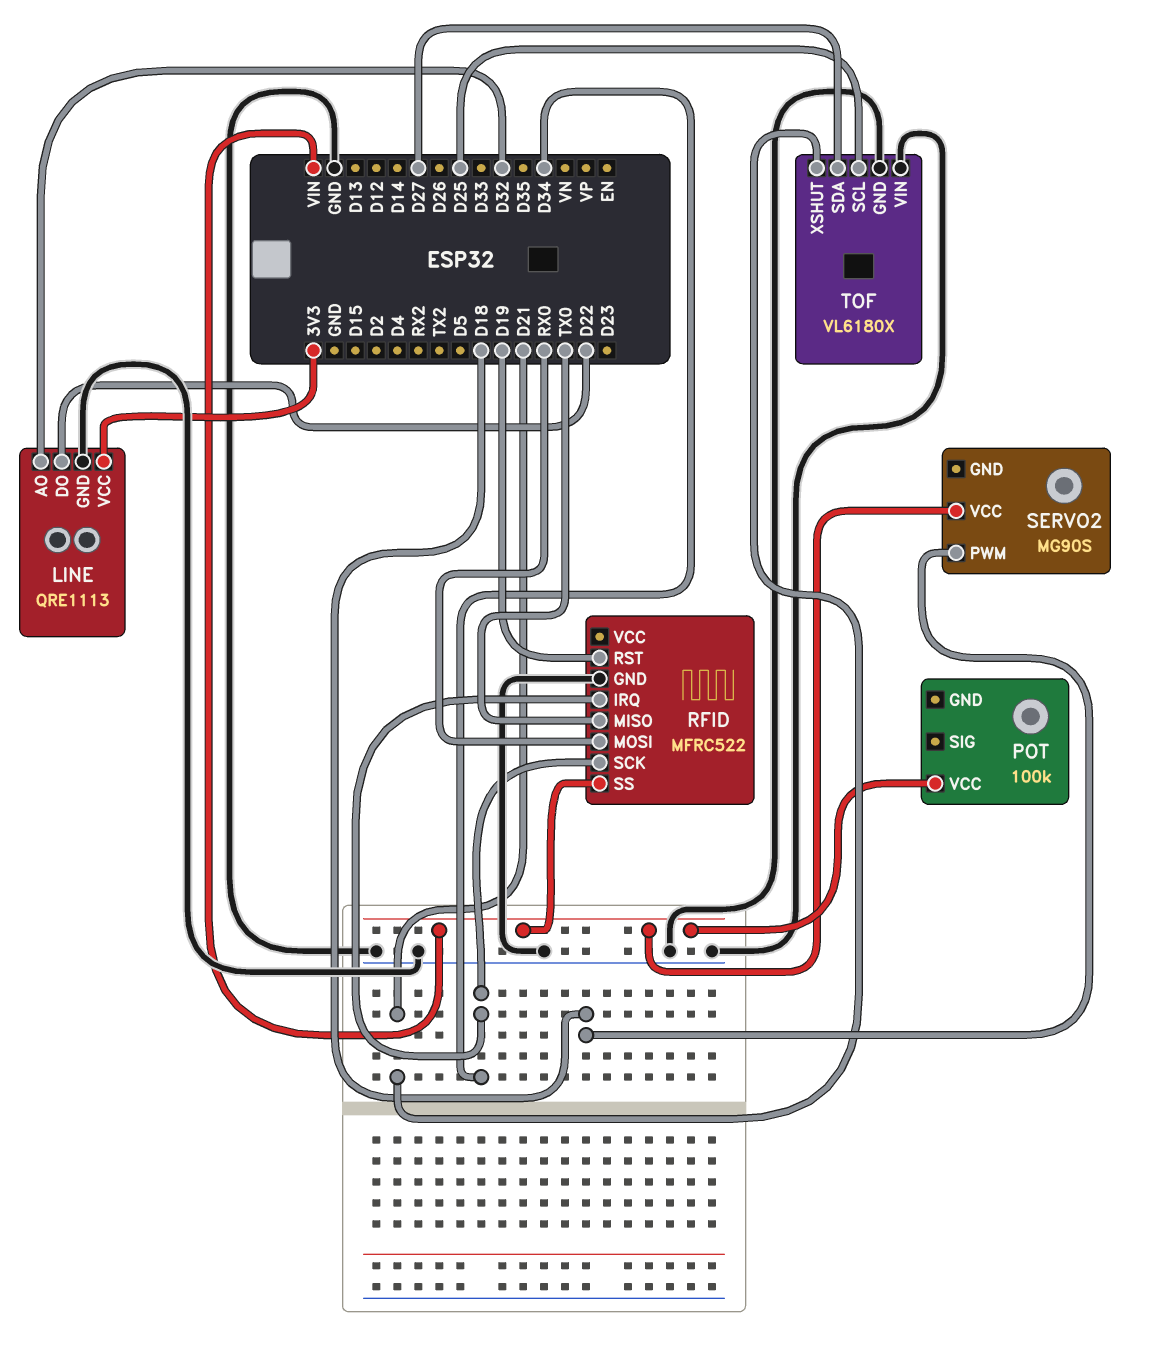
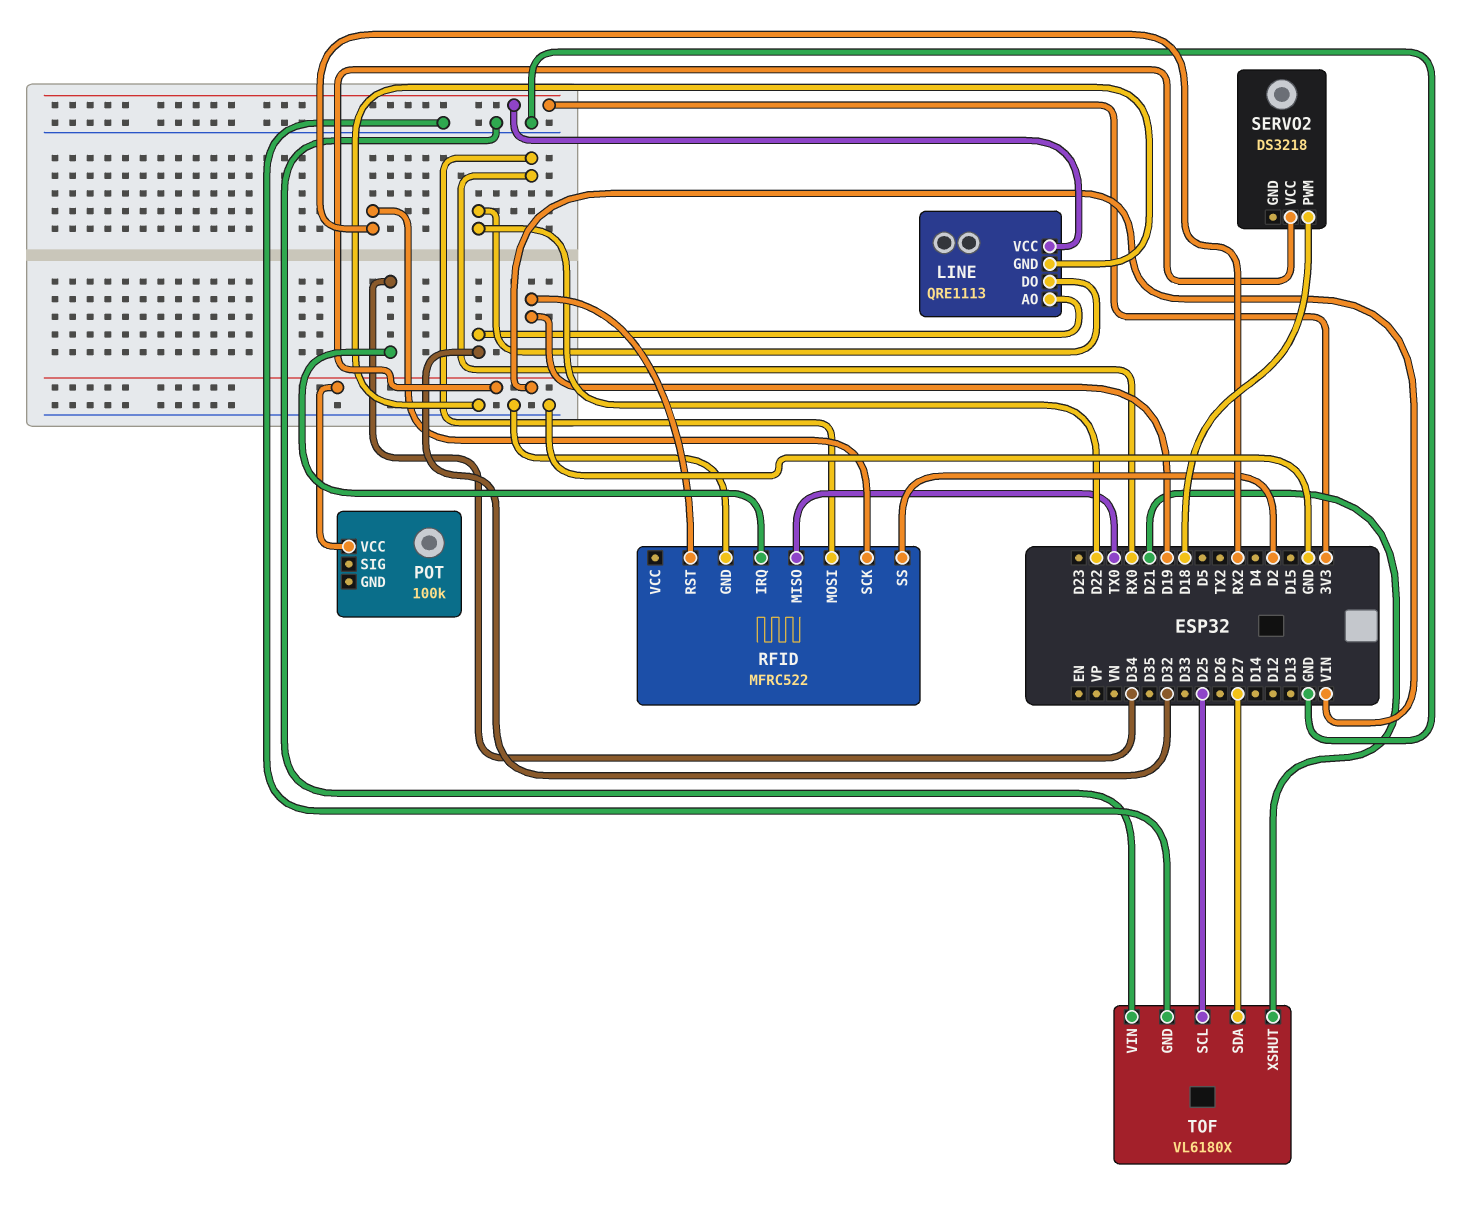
RFID pin SCK: D34 -> RX2
RFID pin SS: VIN -> D2
SERVO2: MG90S -> DS3218

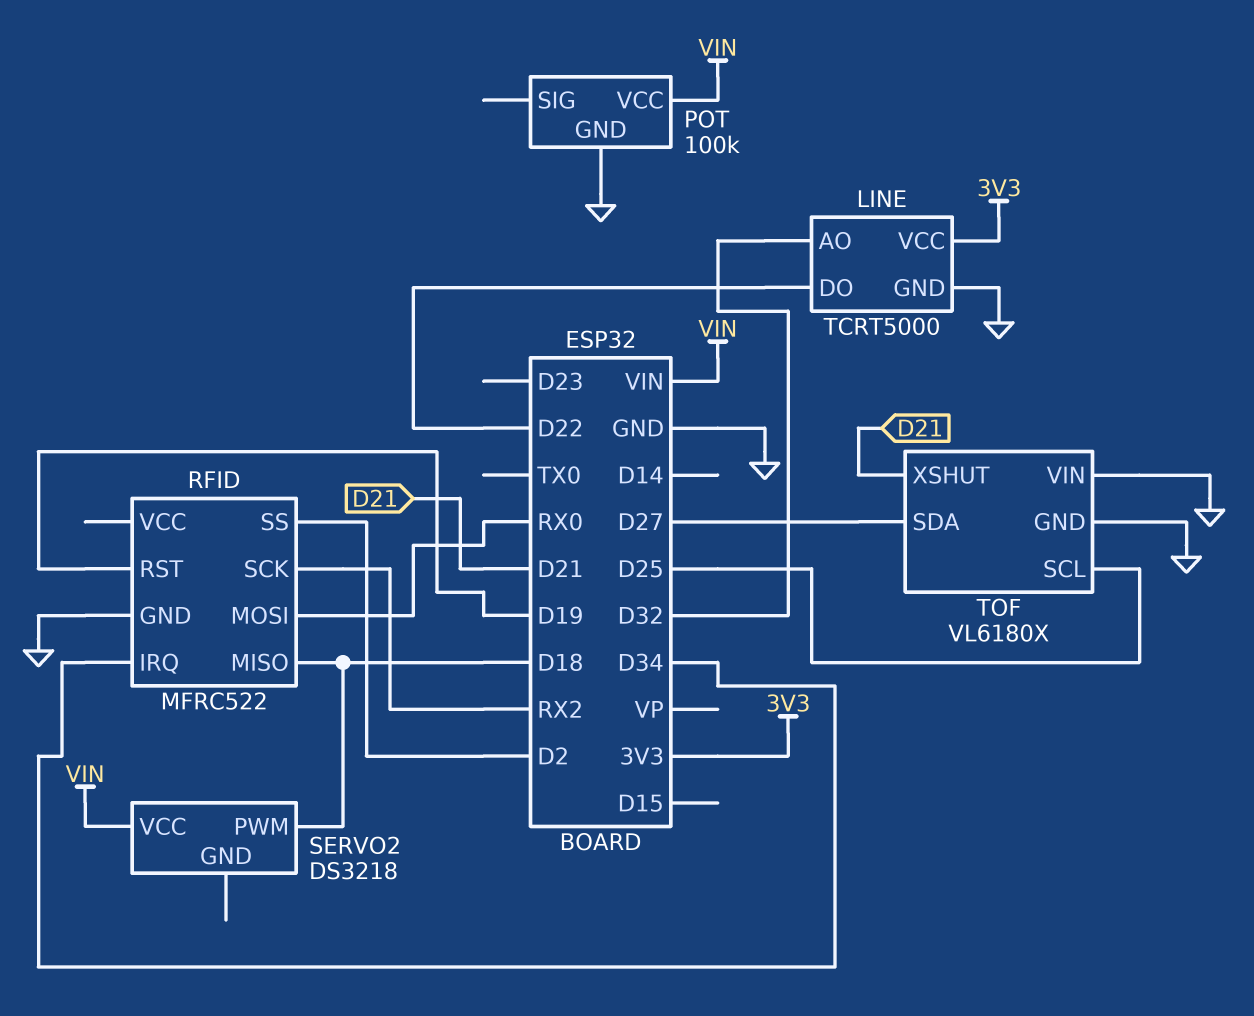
LINE: QRE1113 -> TCRT5000
POT pin GND: none -> GND
RFID pin MISO: TX0 -> D18

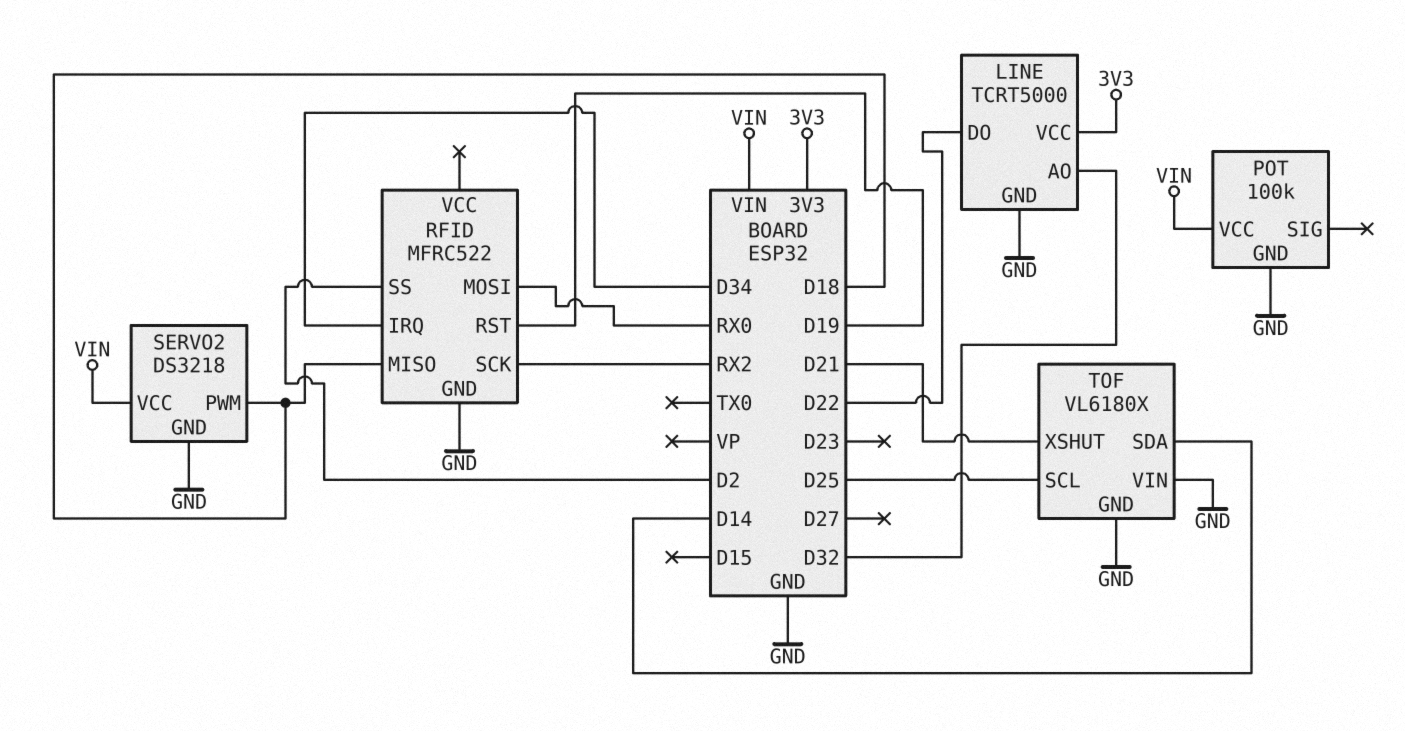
SERVO2 pin GND: none -> GND
TOF pin SDA: D27 -> D14

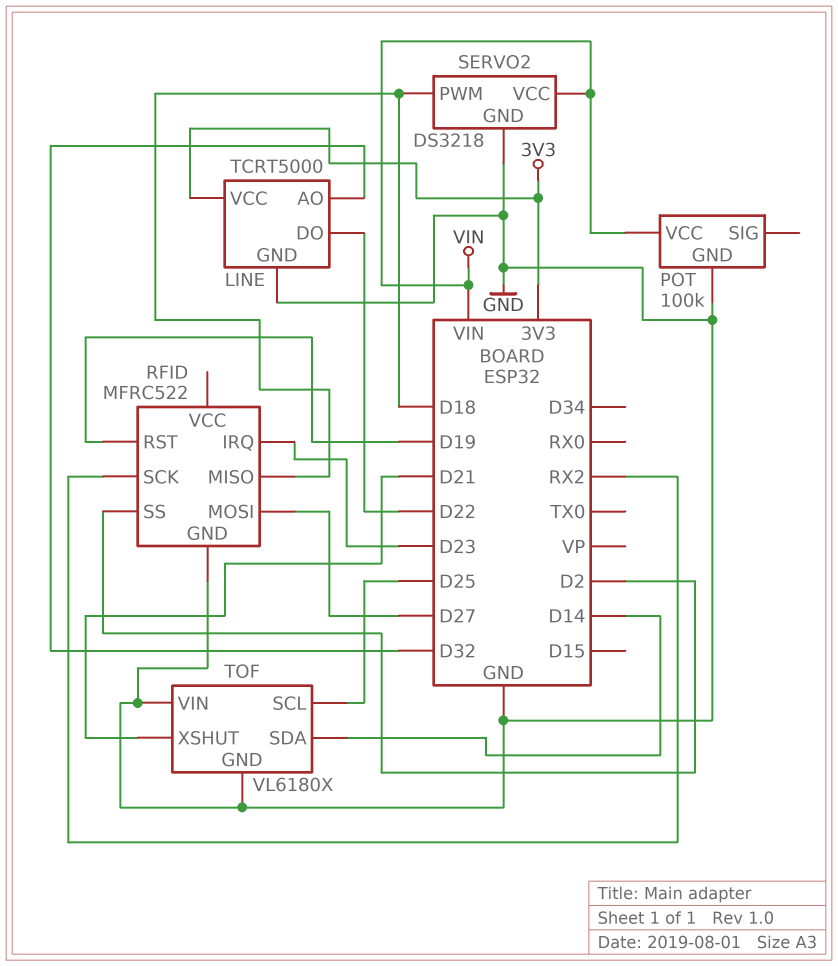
RFID pin IRQ: D34 -> D23
RFID pin MOSI: RX0 -> D27

